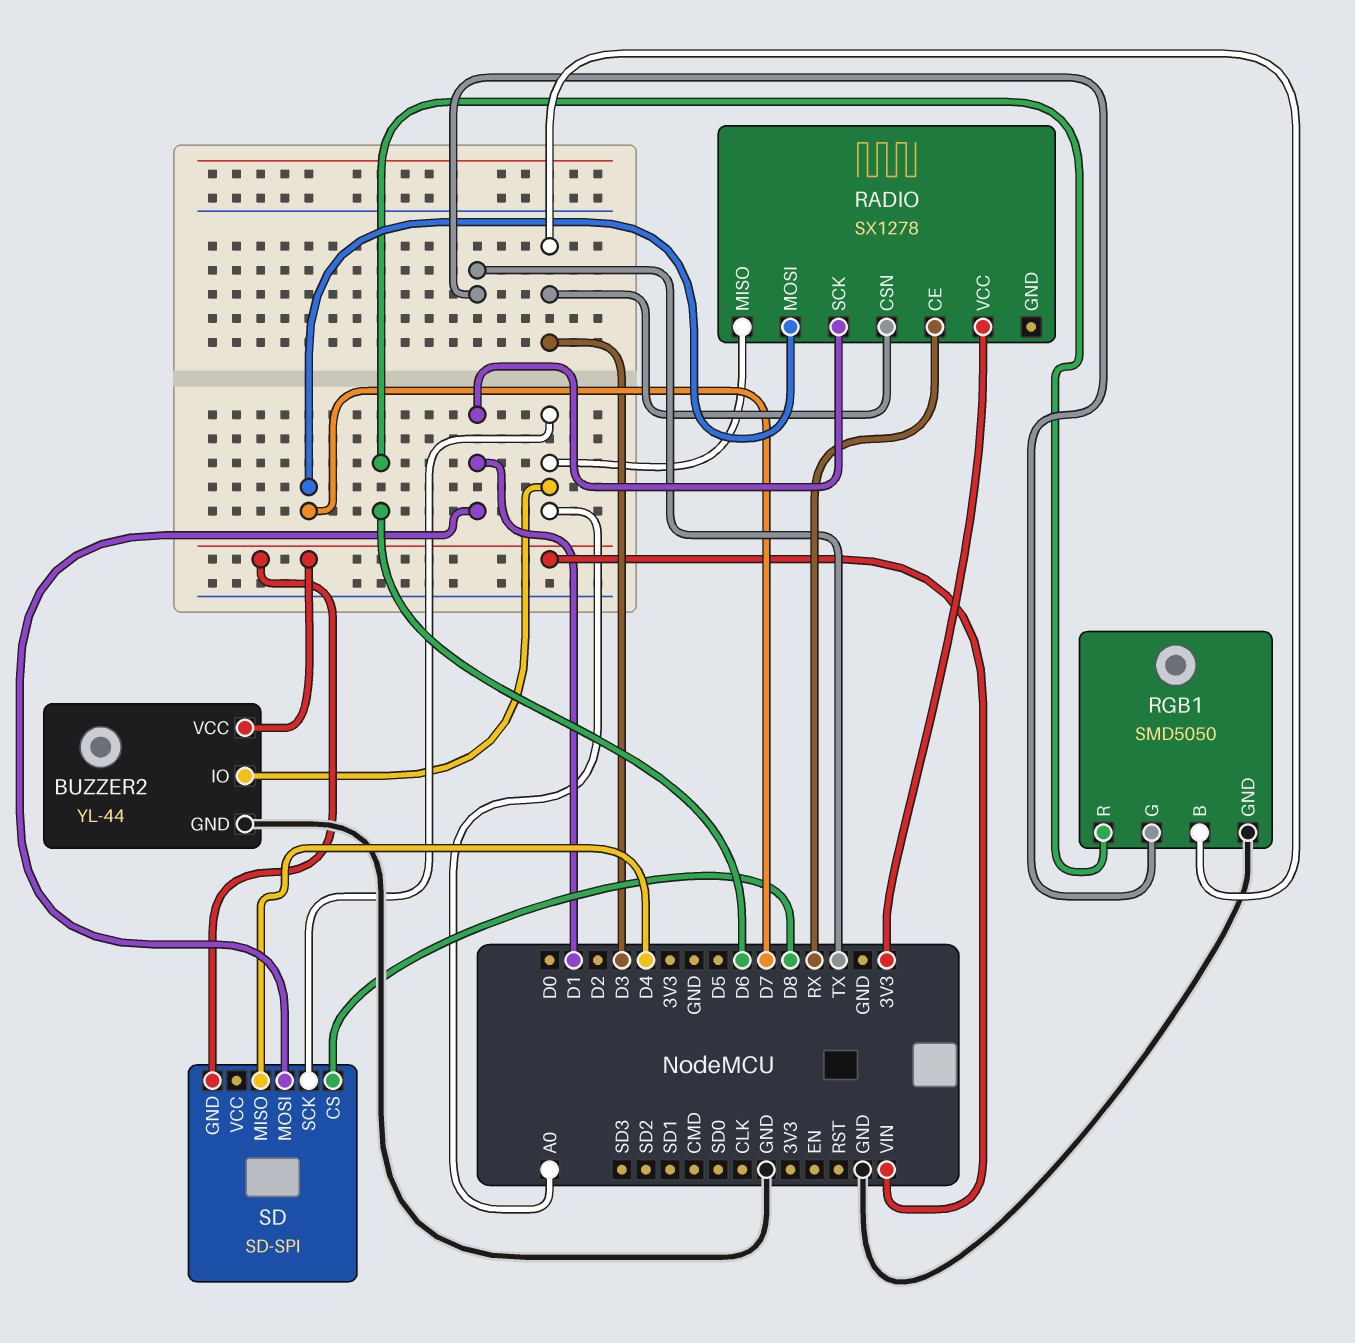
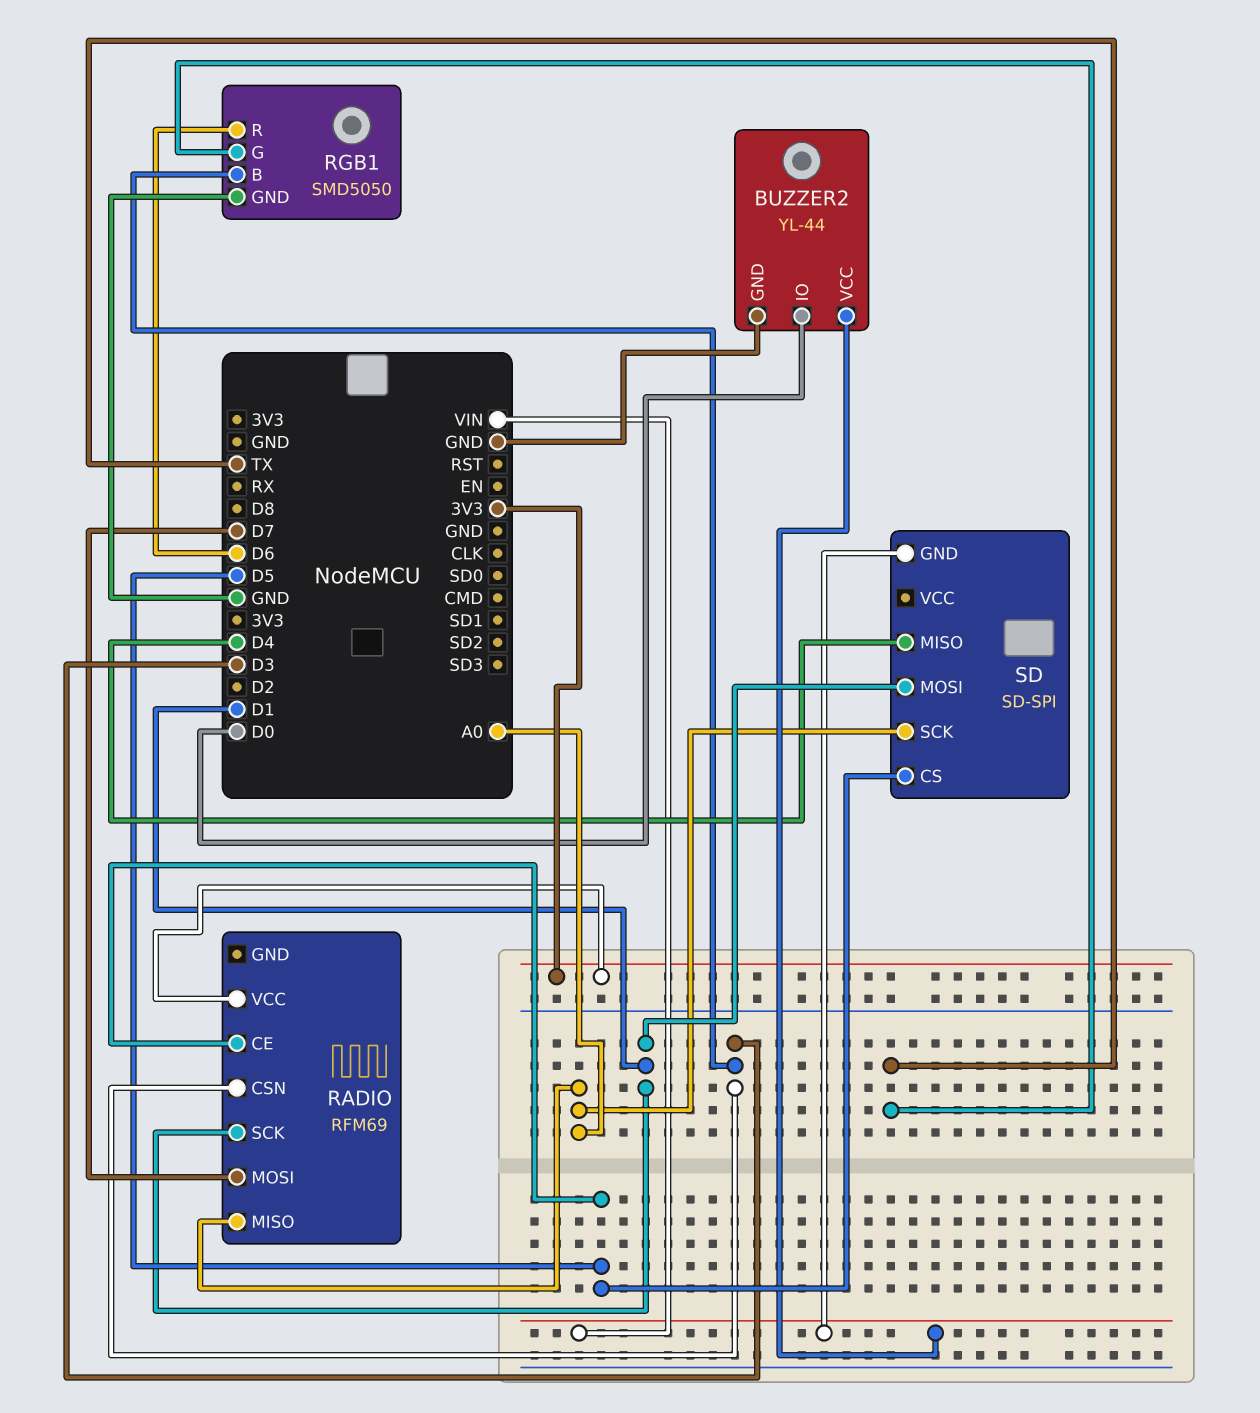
BUZZER2 pin IO: A0 -> D0
RADIO: SX1278 -> RFM69
RADIO pin CE: RX -> D5
SD pin CS: D8 -> D5

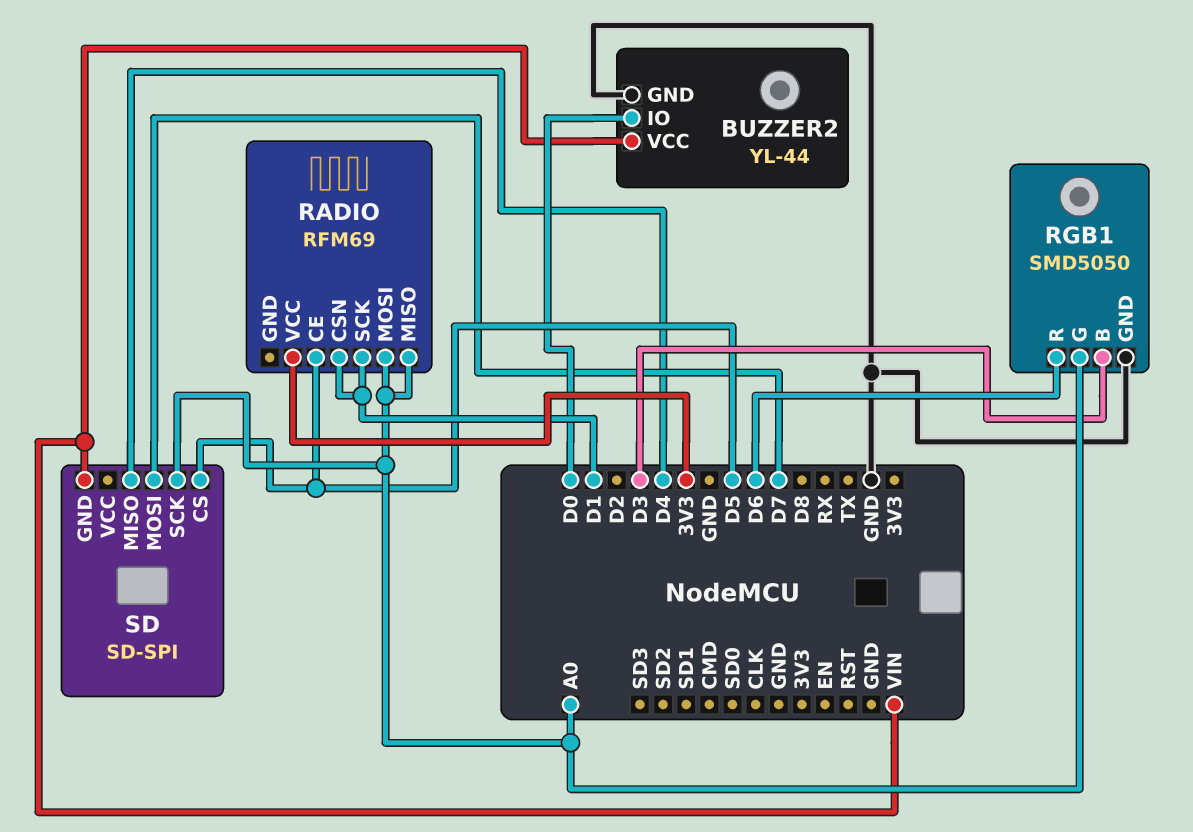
RADIO pin CSN: D3 -> D1
RADIO pin MOSI: D7 -> A0
RGB1 pin G: TX -> A0
SD pin MOSI: D1 -> D7

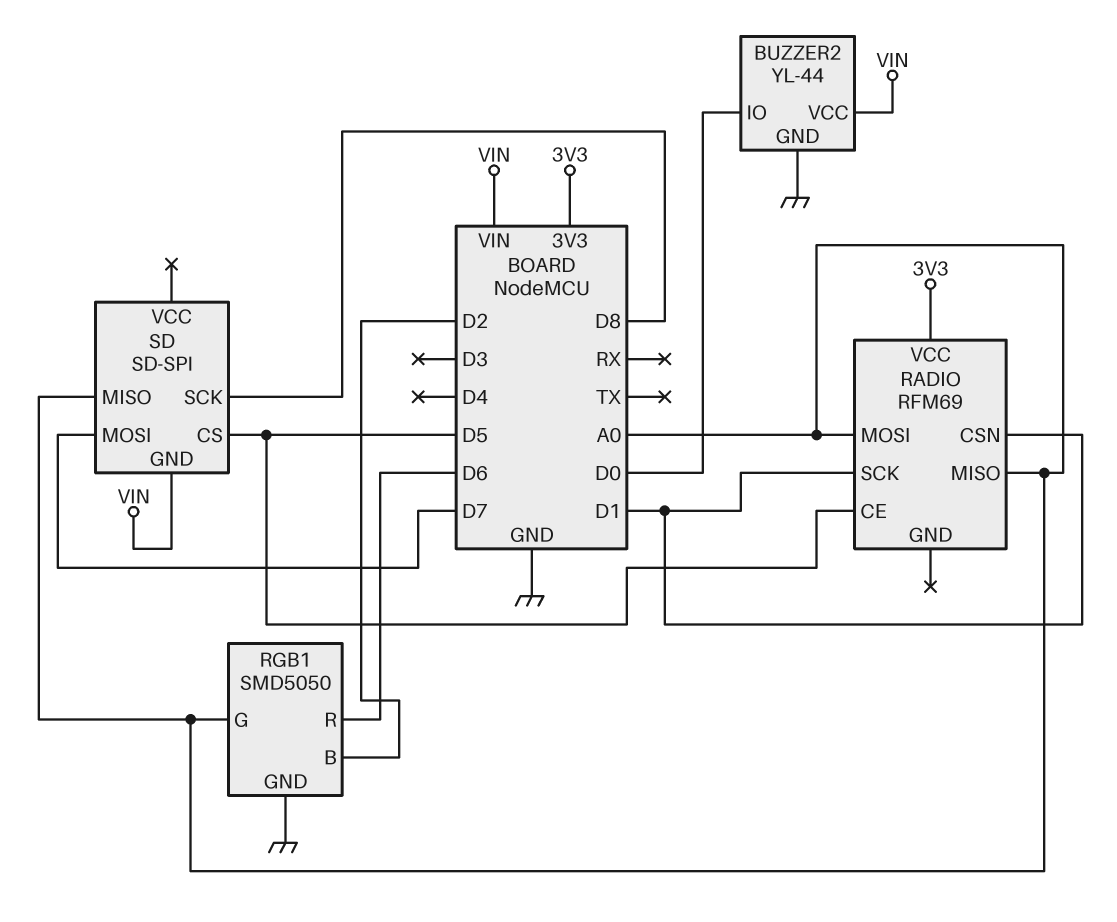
RGB1 pin B: D3 -> D2
SD pin MISO: D4 -> A0
SD pin SCK: A0 -> D8

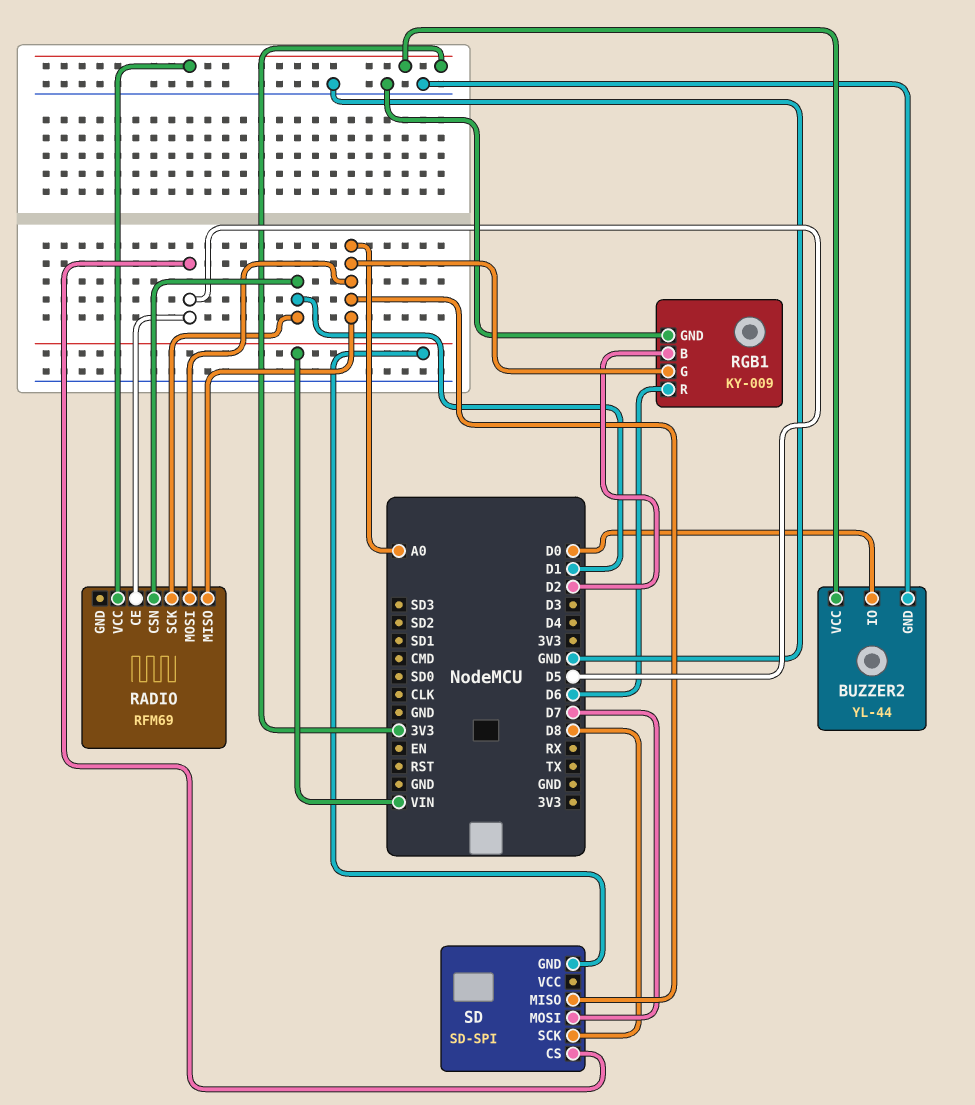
BUZZER2 pin VCC: VIN -> 3V3
RGB1: SMD5050 -> KY-009

